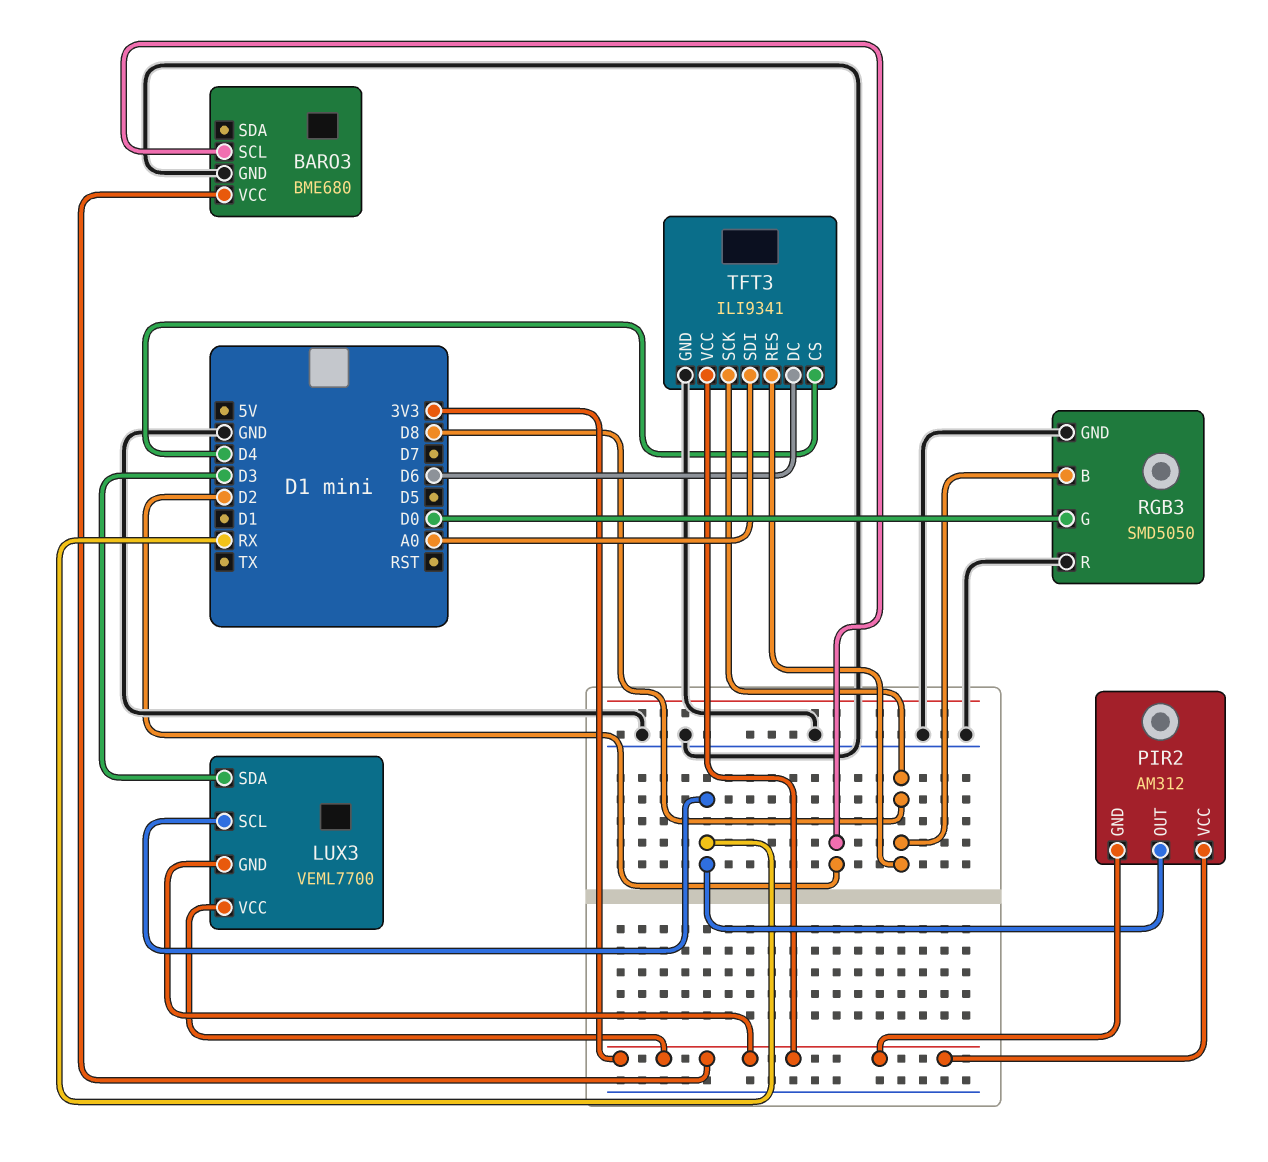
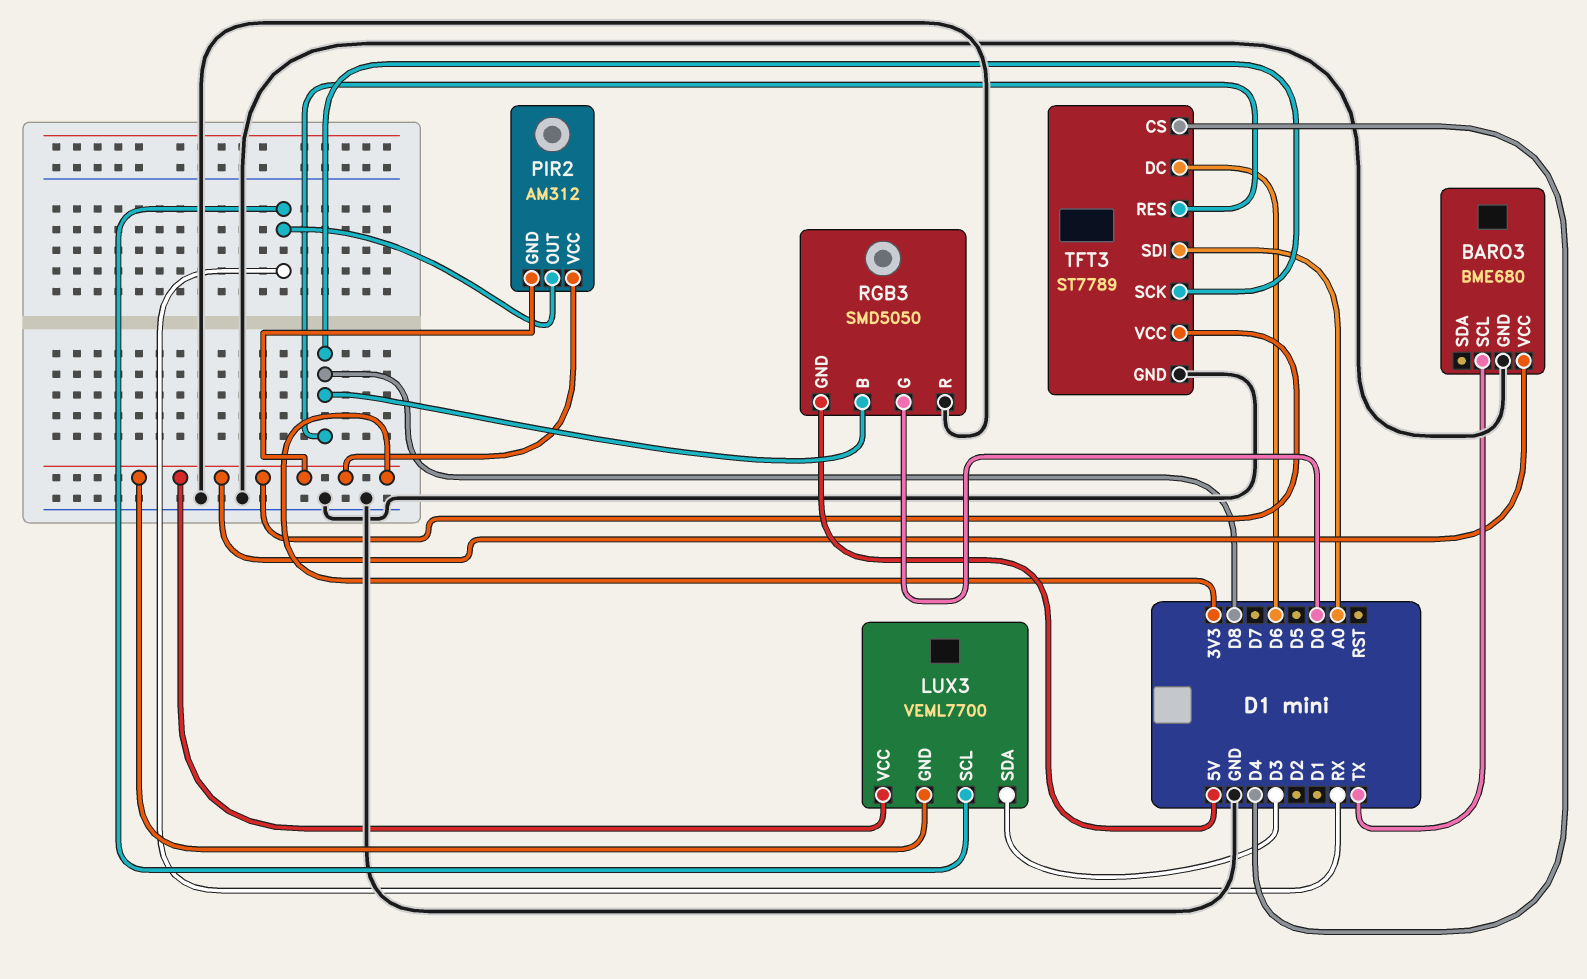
BARO3 pin SCL: D2 -> TX
RGB3 pin GND: GND -> 5V
TFT3: ILI9341 -> ST7789

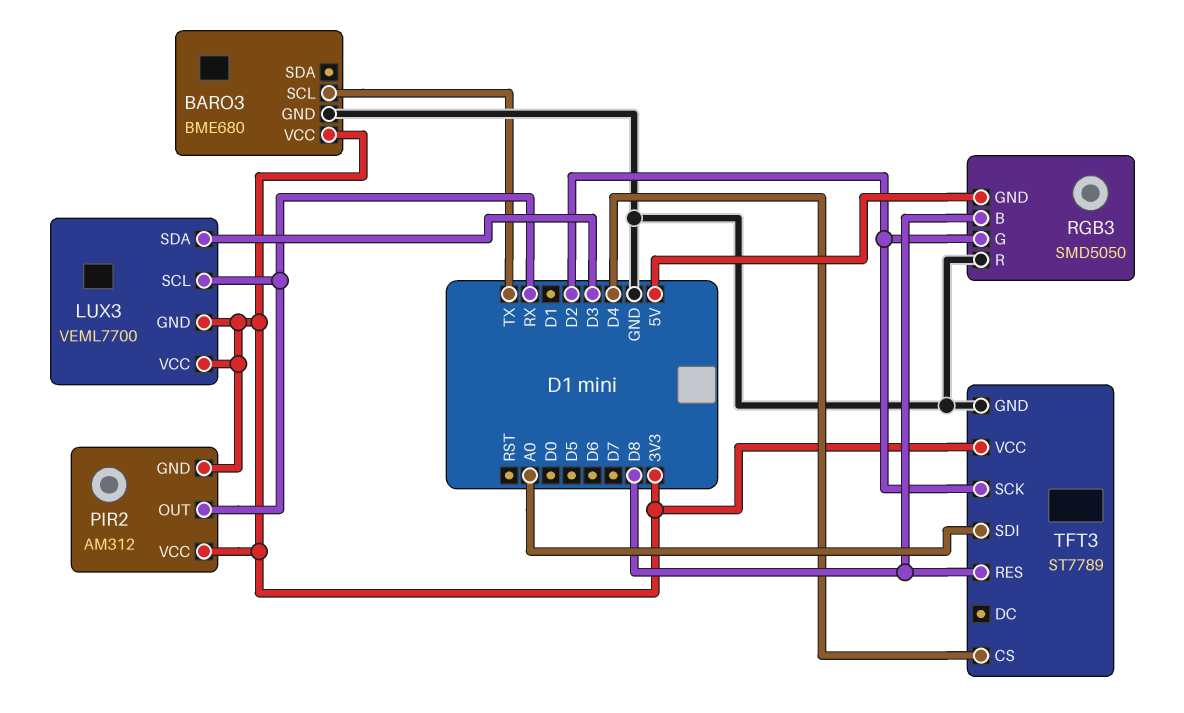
RGB3 pin G: D0 -> D2
TFT3 pin DC: D6 -> none
TFT3 pin SCK: D8 -> D2

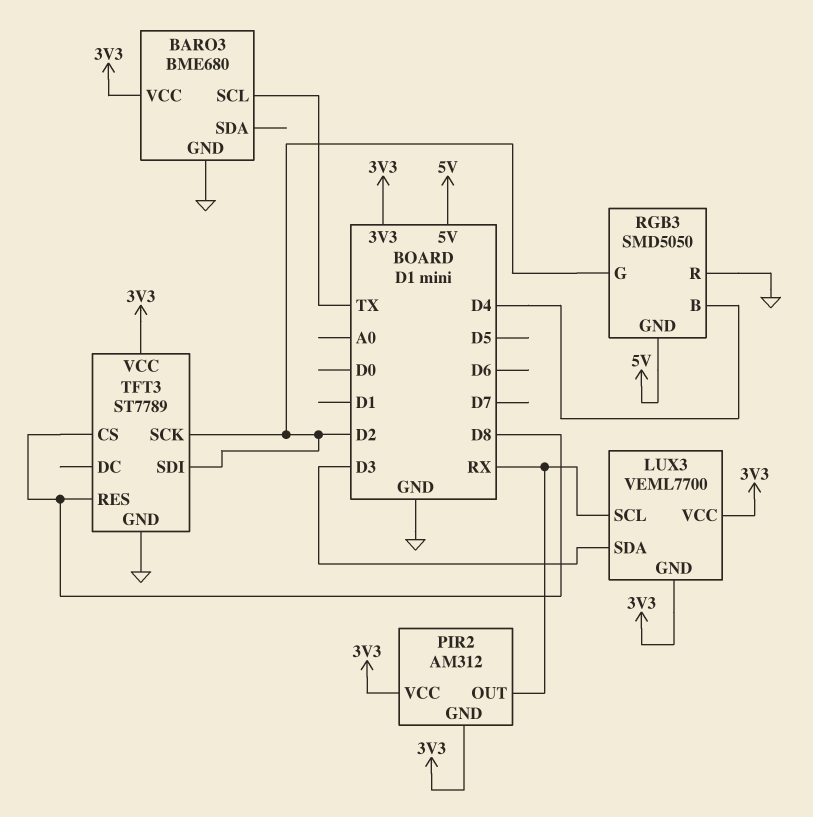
RGB3 pin B: D8 -> D4
TFT3 pin CS: D4 -> D8
TFT3 pin SDI: A0 -> D2

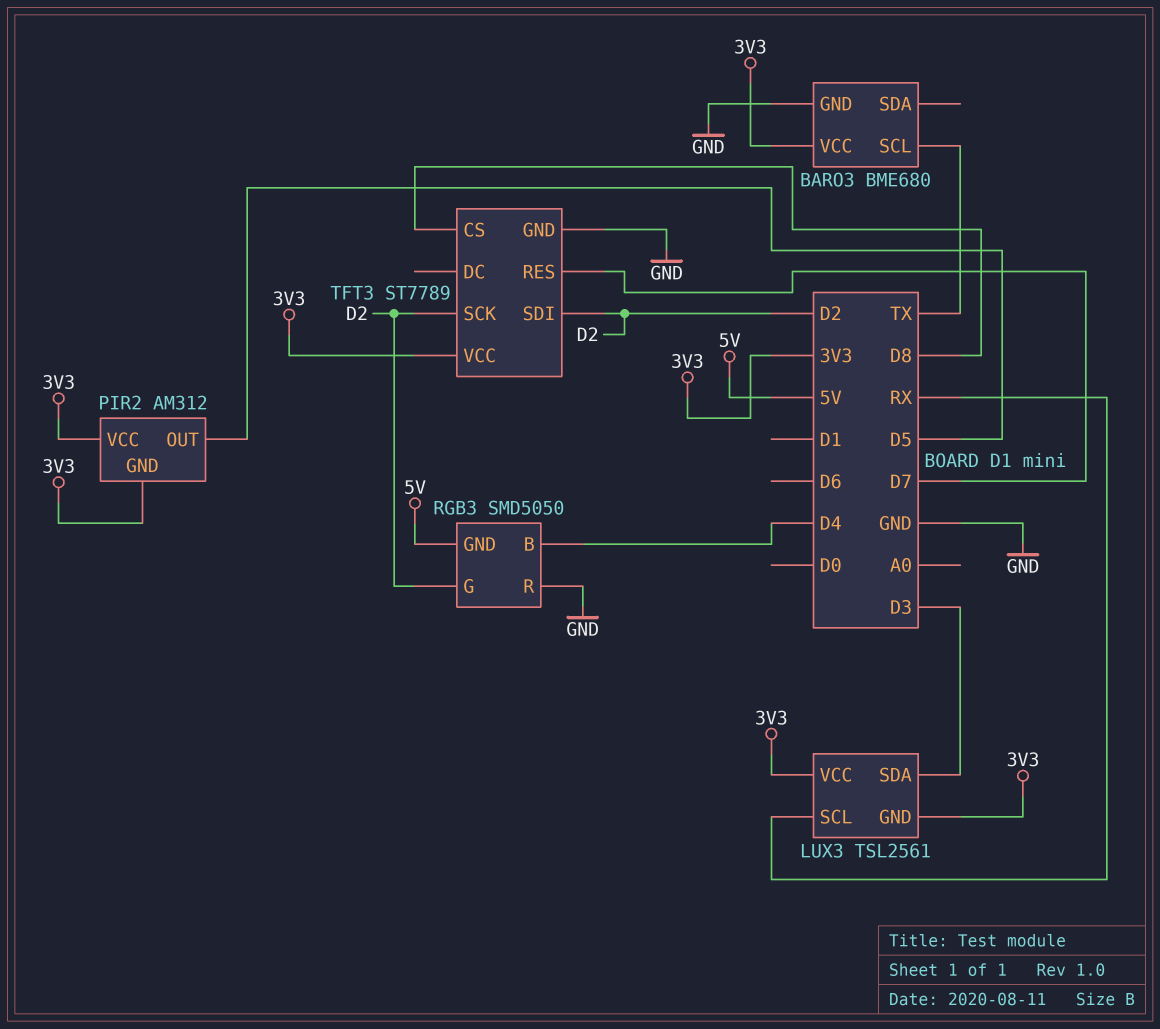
LUX3: VEML7700 -> TSL2561
PIR2 pin OUT: RX -> D5
TFT3 pin RES: D8 -> D7

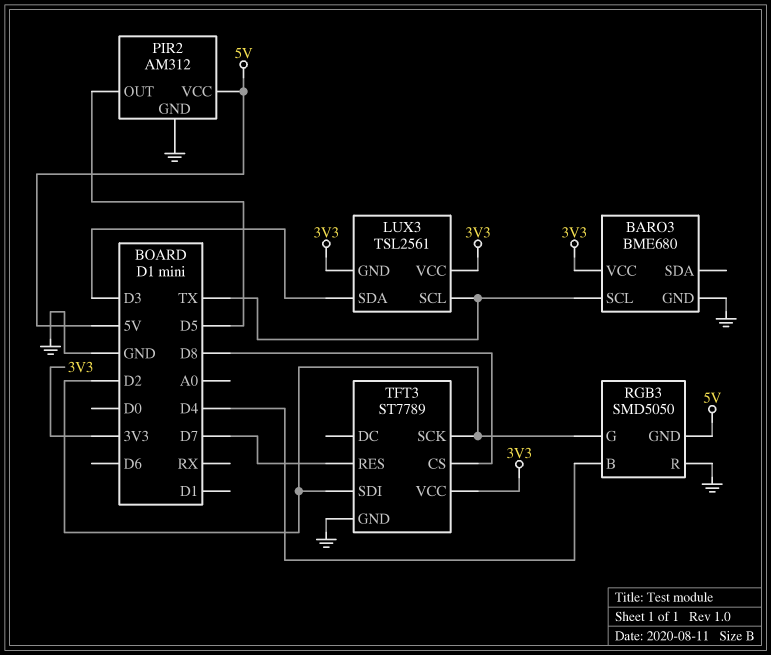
LUX3 pin SCL: RX -> TX
PIR2 pin GND: 3V3 -> GND
PIR2 pin VCC: 3V3 -> 5V

